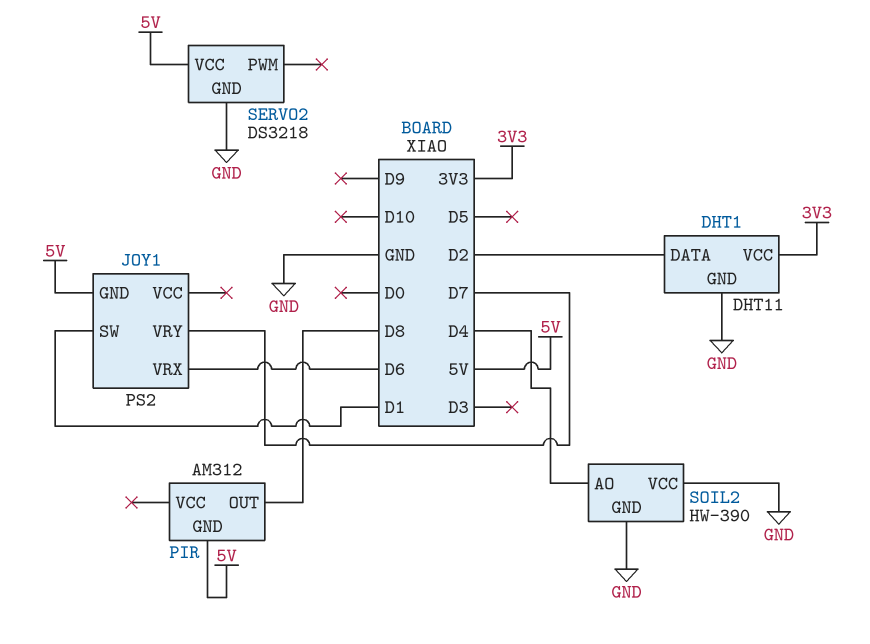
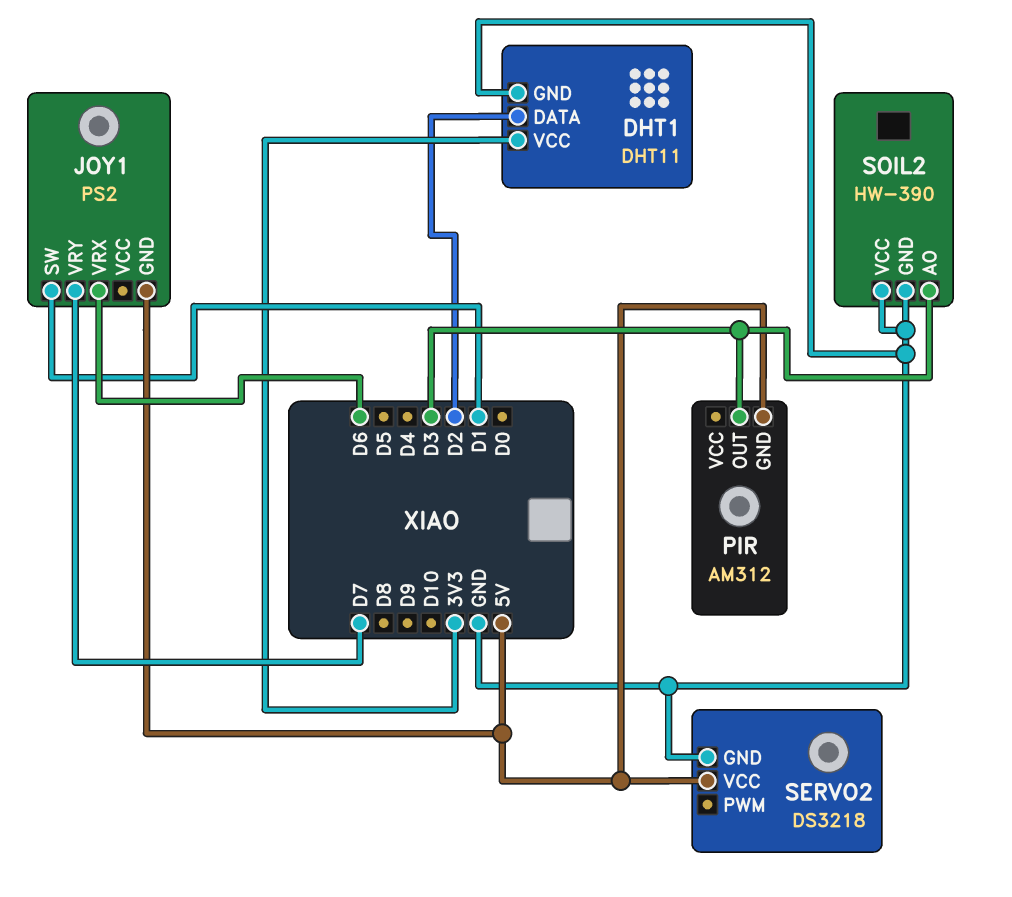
PIR pin OUT: D8 -> D3
SOIL2 pin AO: D4 -> D3

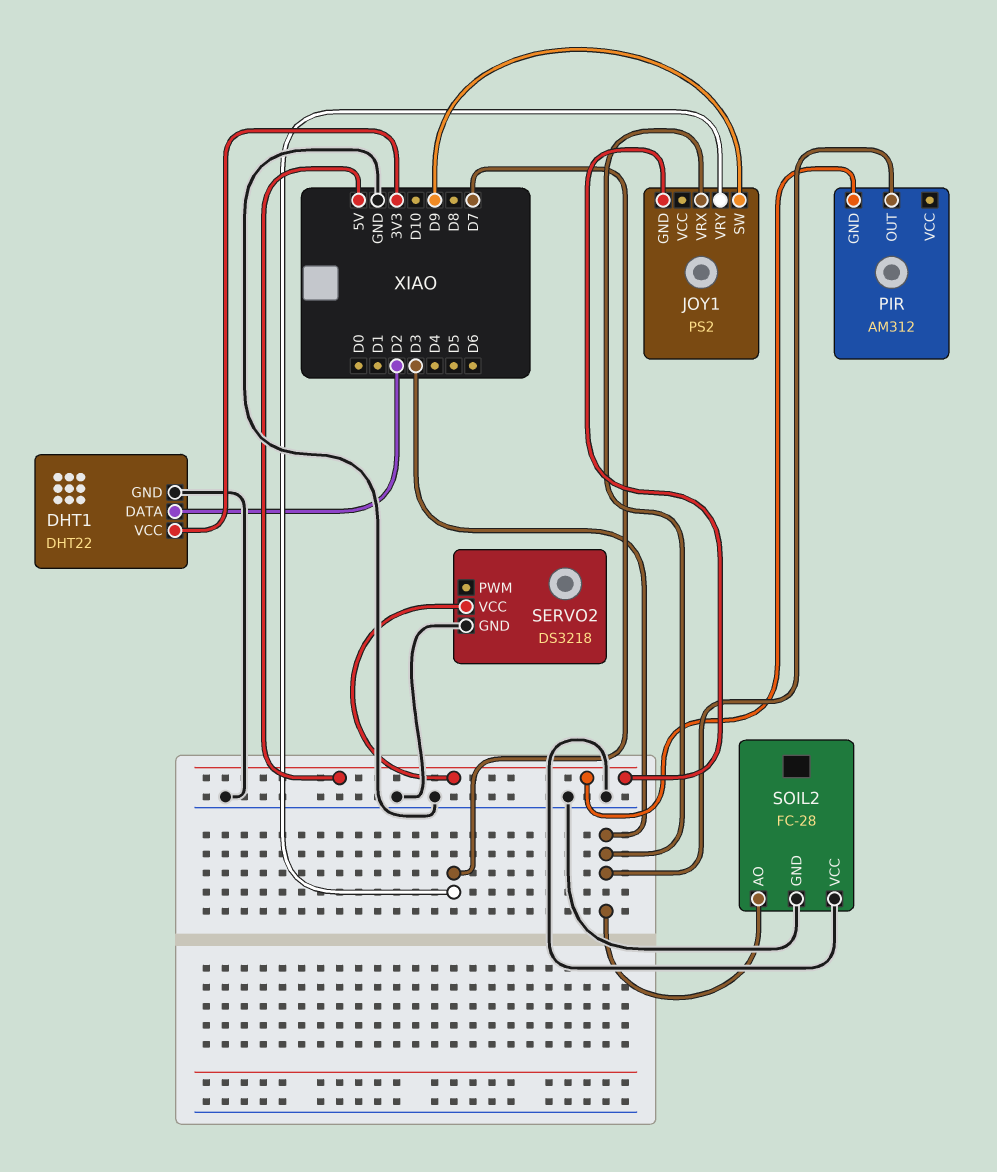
DHT1: DHT11 -> DHT22
JOY1 pin SW: D1 -> D9
JOY1 pin VRX: D6 -> D3
SOIL2: HW-390 -> FC-28

